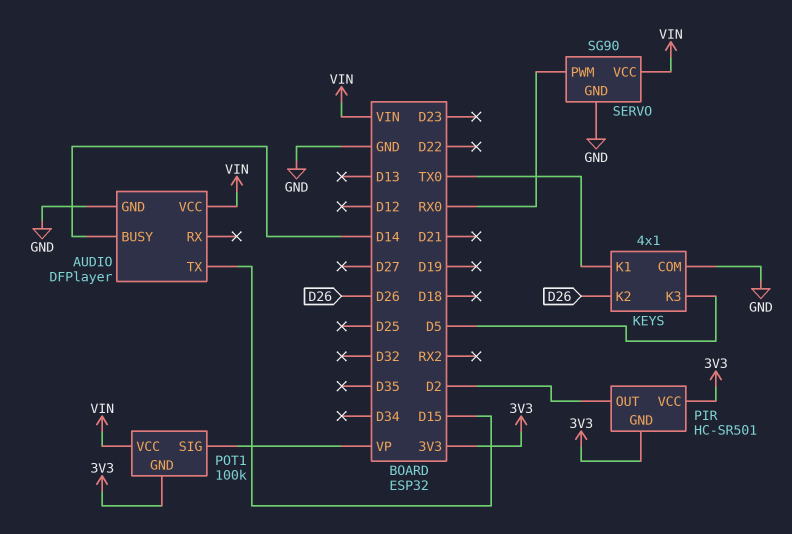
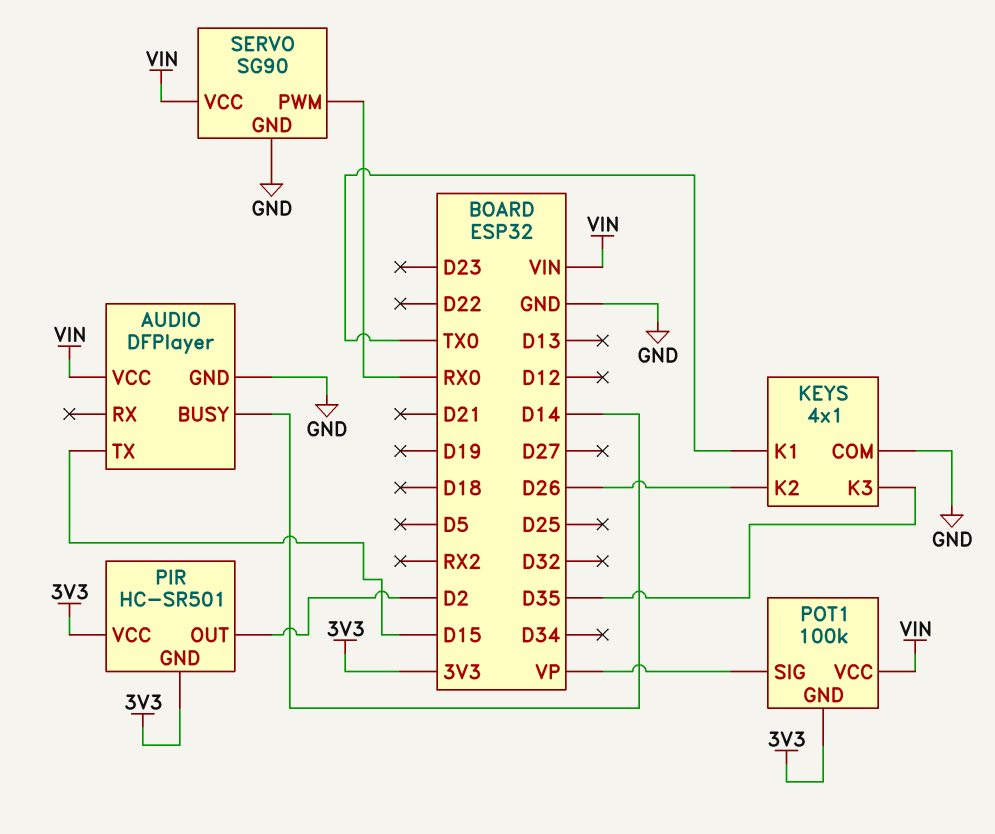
KEYS pin K3: D5 -> D35

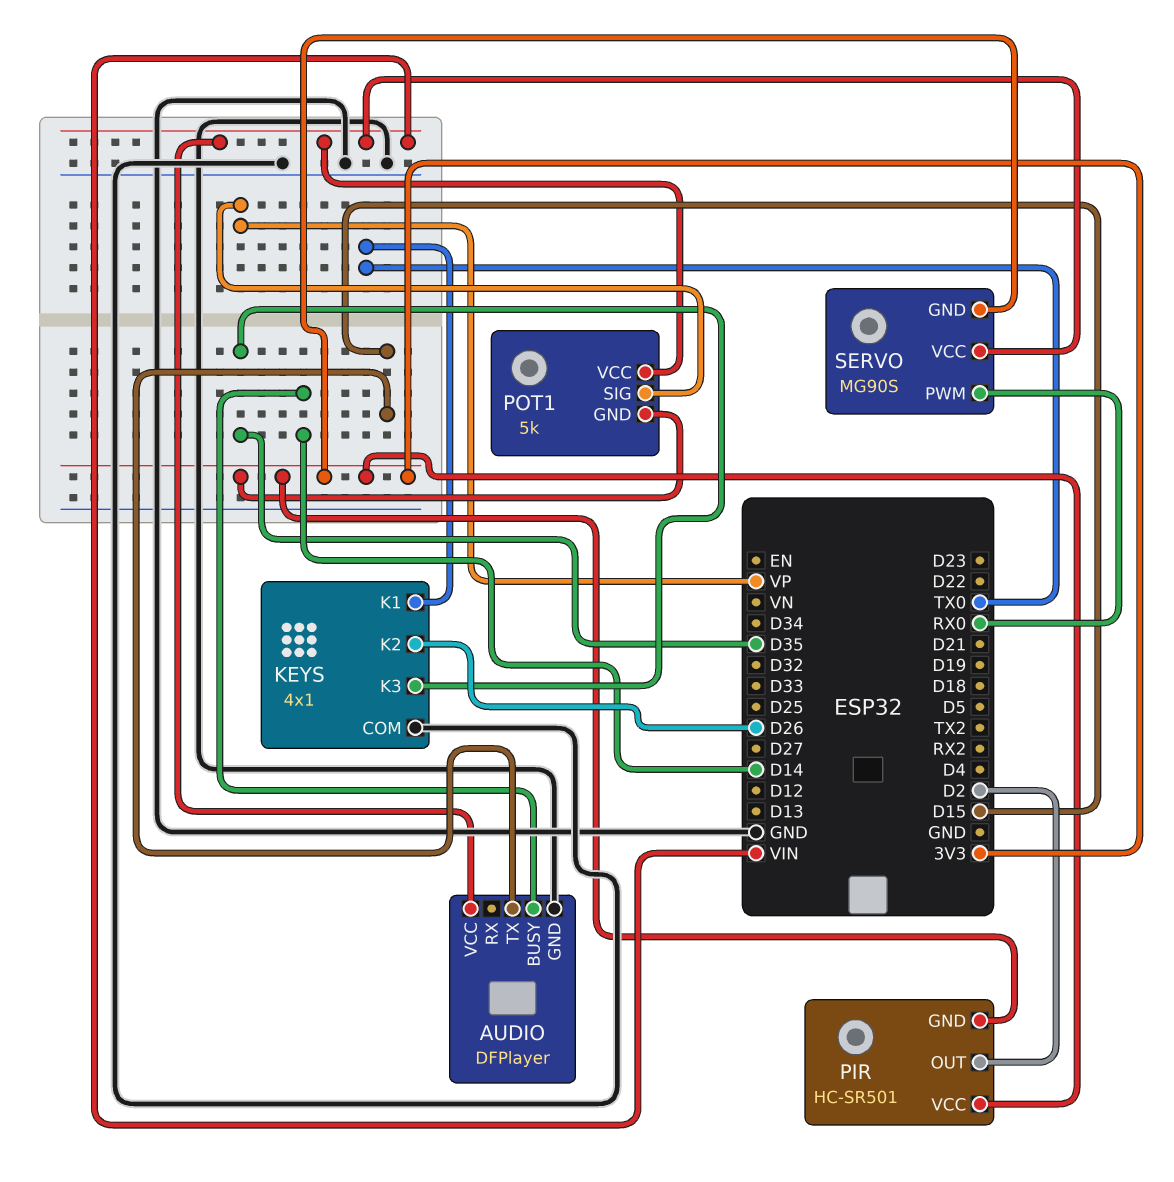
POT1: 100k -> 5k
SERVO: SG90 -> MG90S
SERVO pin GND: GND -> 3V3

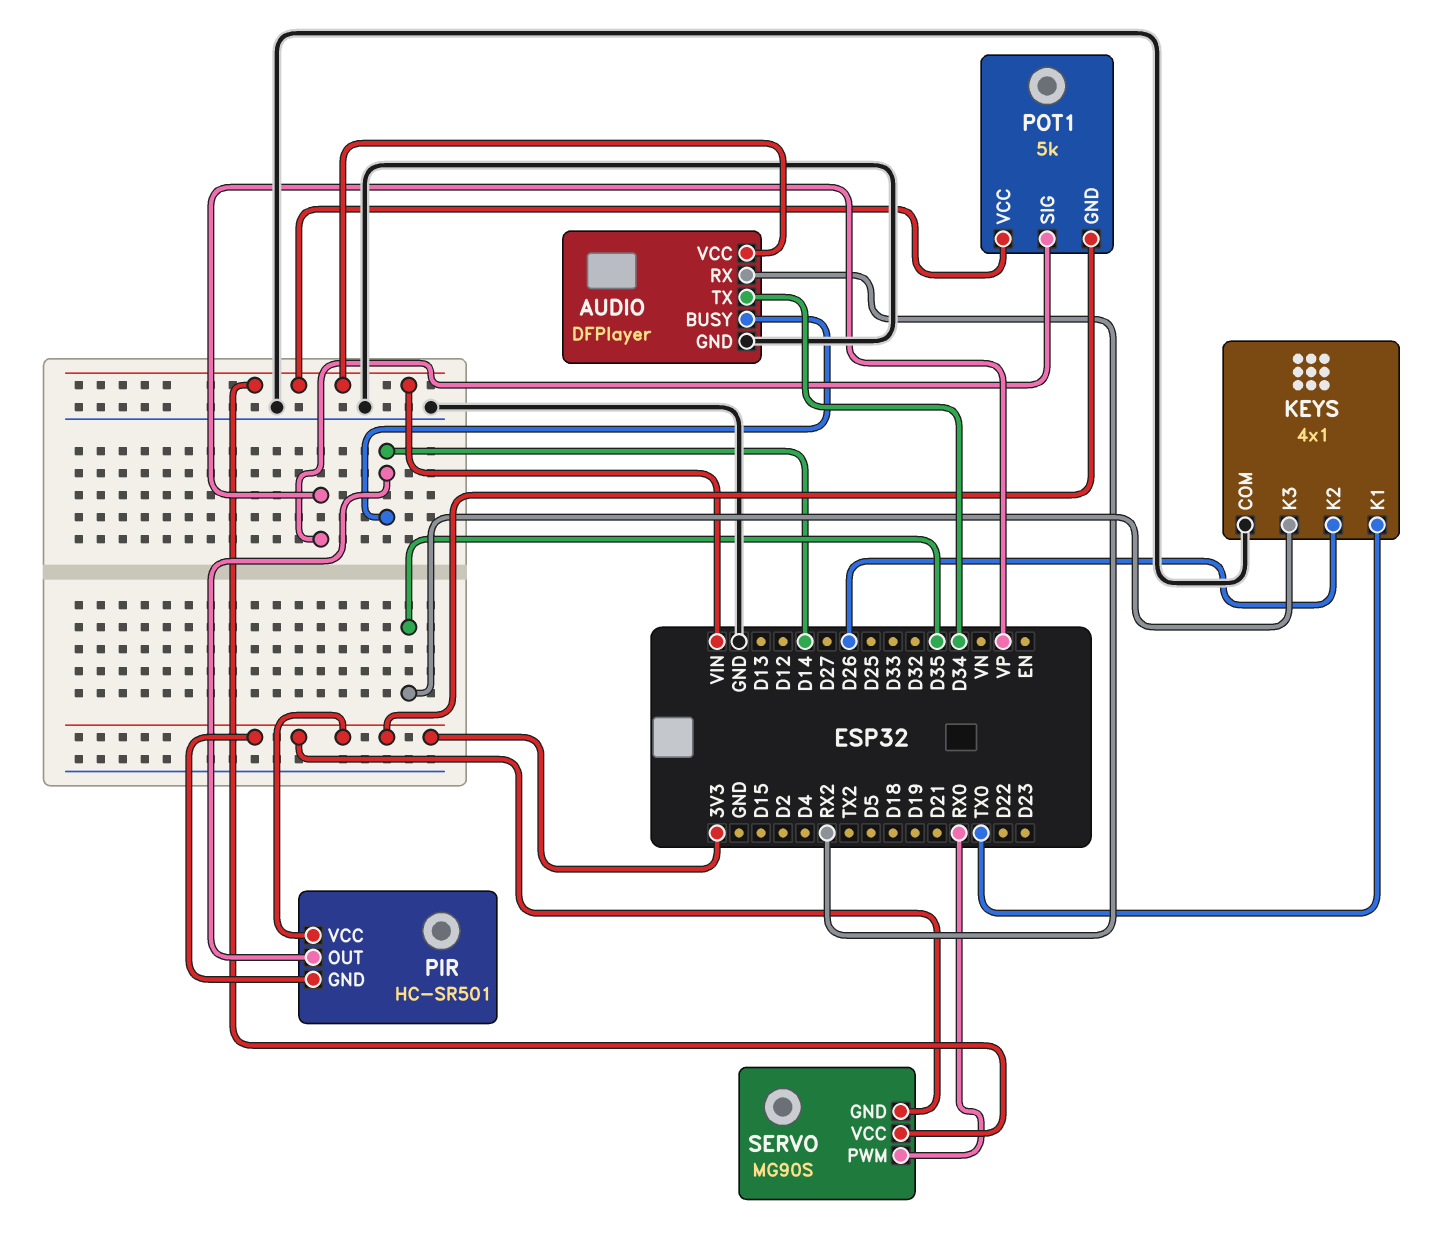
AUDIO pin RX: none -> RX2
AUDIO pin TX: D15 -> D34
PIR pin OUT: D2 -> D14

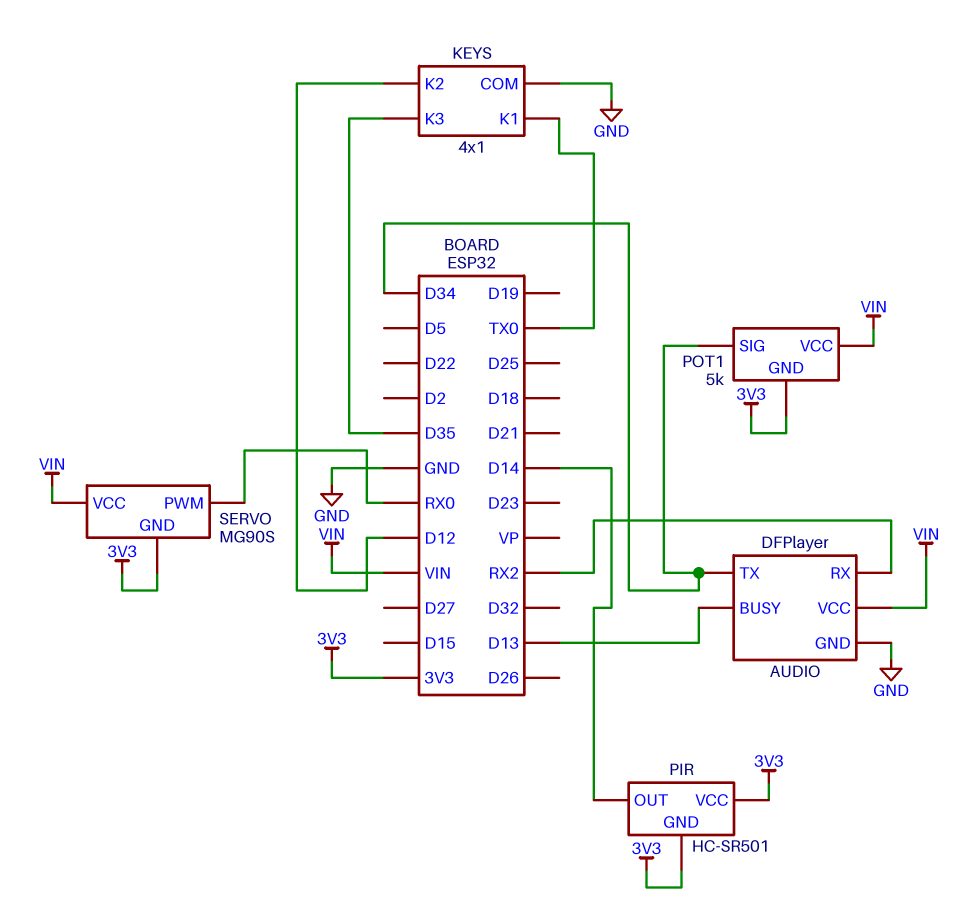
AUDIO pin BUSY: D14 -> D13
KEYS pin K2: D26 -> D12
POT1 pin SIG: VP -> D34

